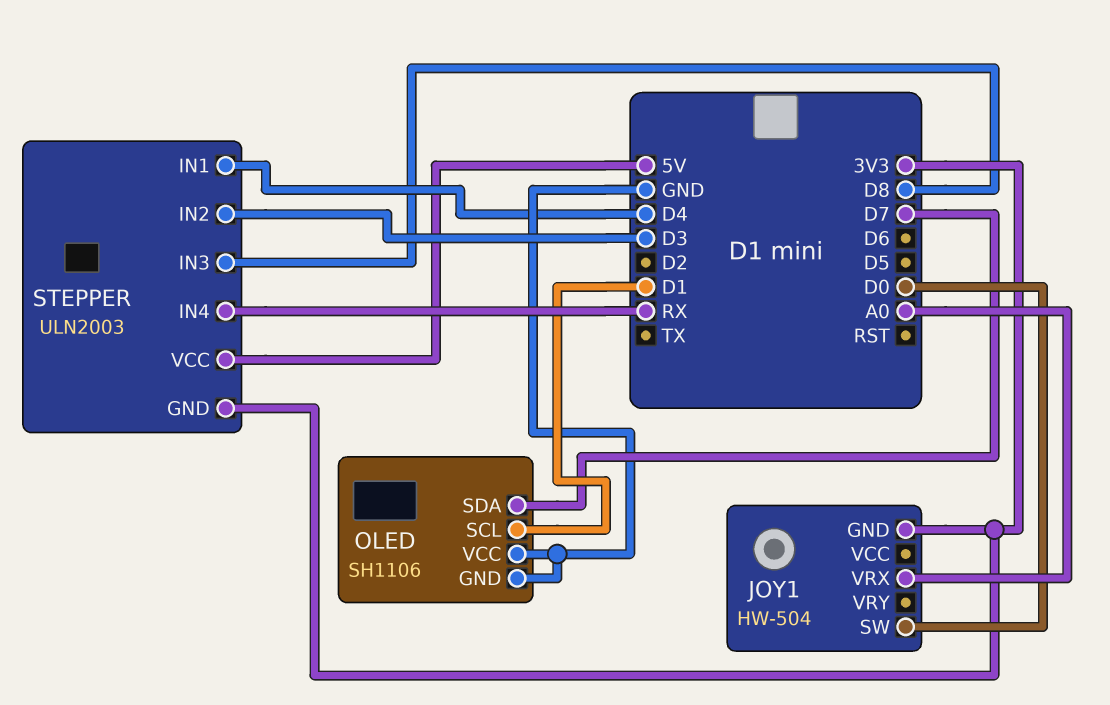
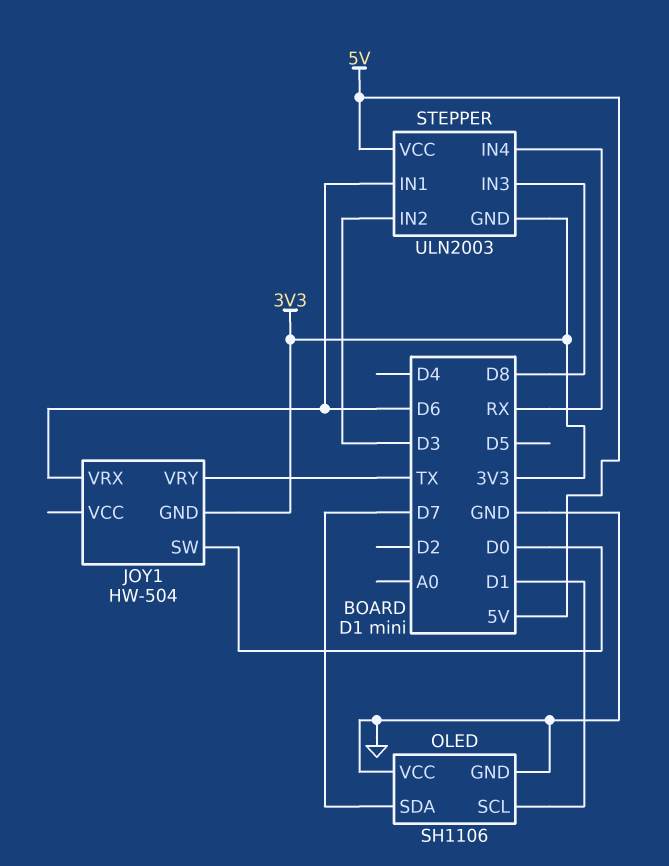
JOY1 pin VRX: A0 -> D6
JOY1 pin VRY: none -> TX
STEPPER pin IN1: D4 -> D6

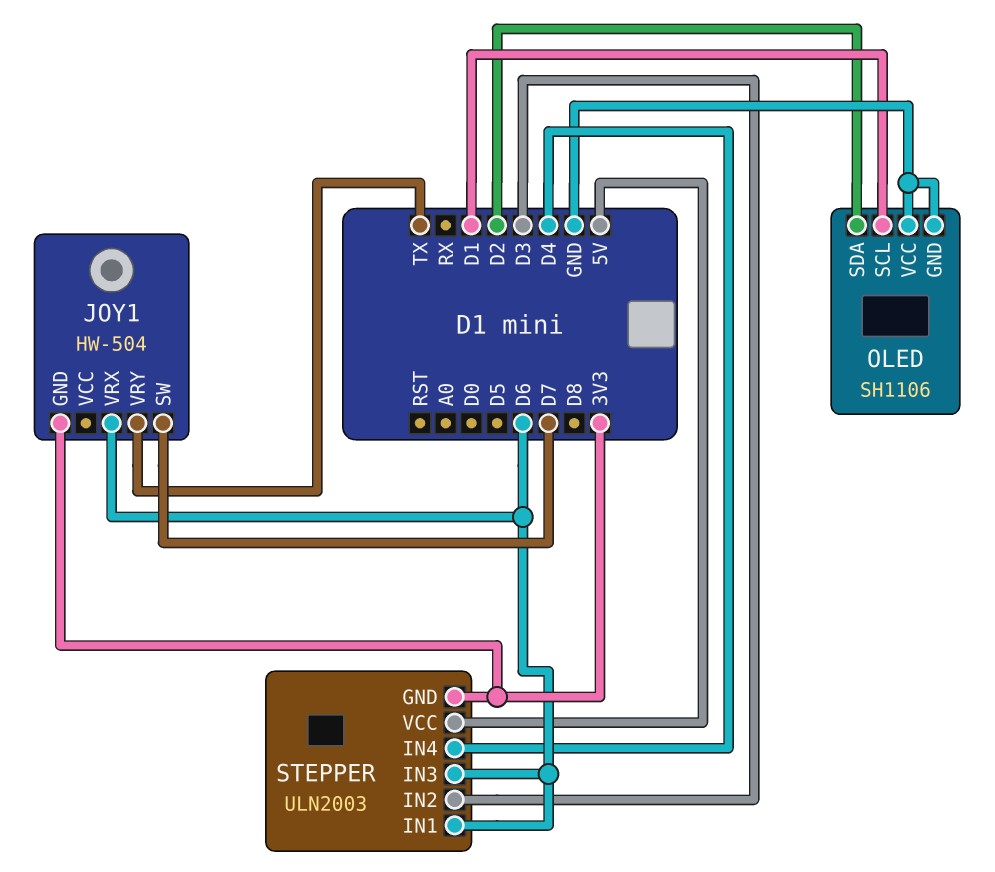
JOY1 pin SW: D0 -> D7
OLED pin SDA: D7 -> D2
STEPPER pin IN3: D8 -> D6
STEPPER pin IN4: RX -> D4

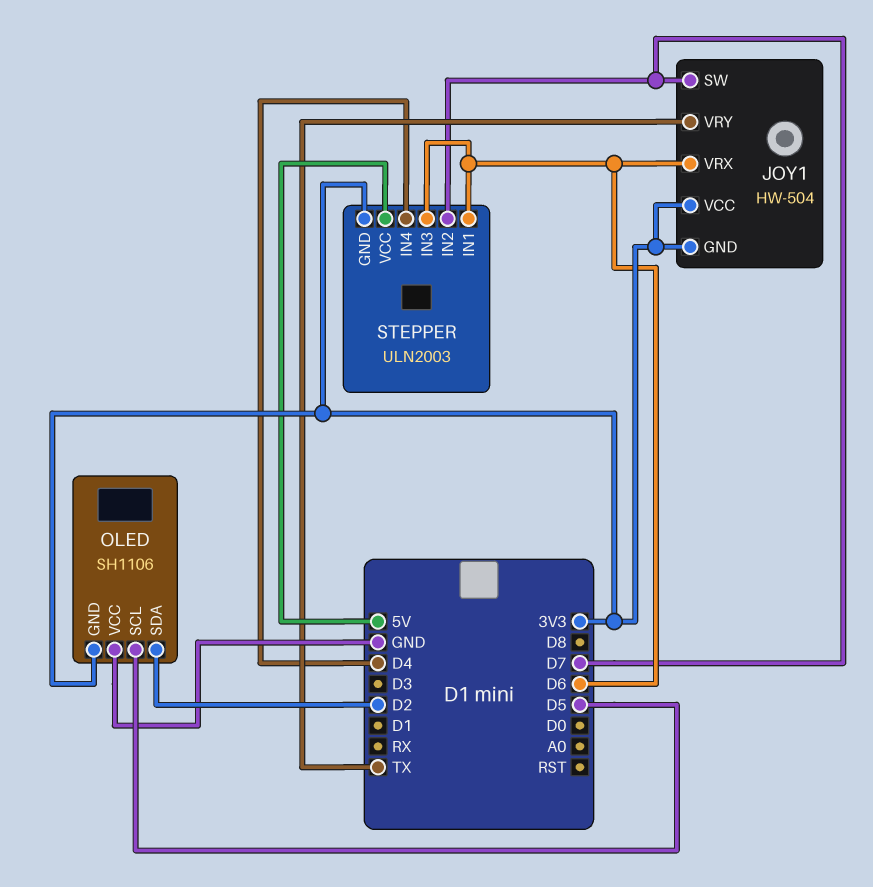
JOY1 pin VCC: none -> 3V3
OLED pin GND: GND -> 3V3
OLED pin SCL: D1 -> D5
STEPPER pin IN2: D3 -> D7

